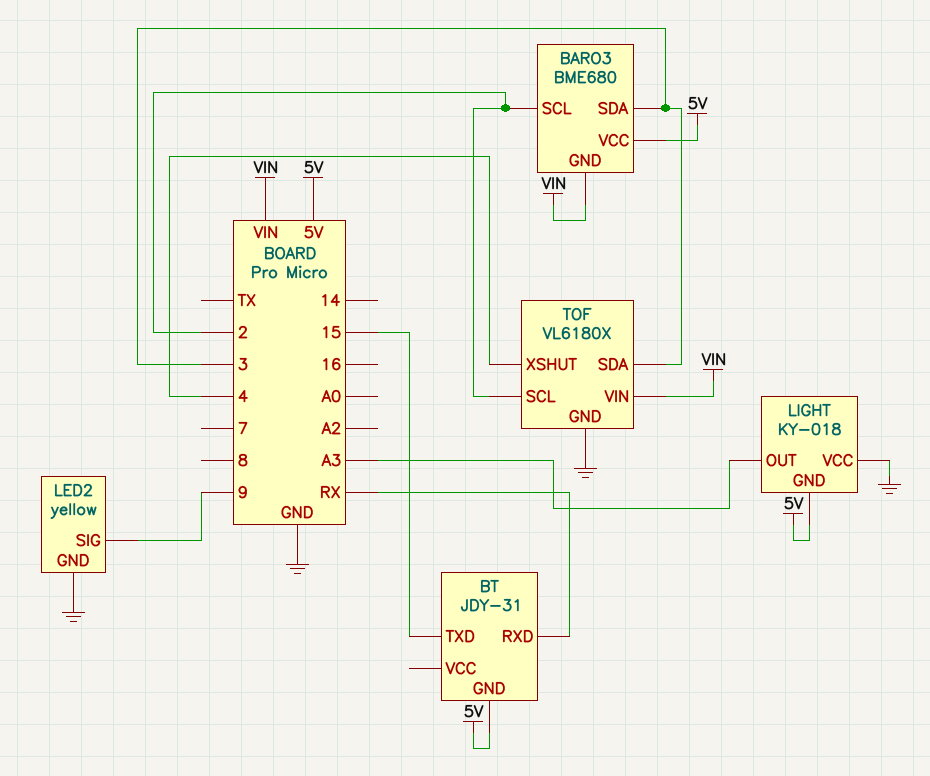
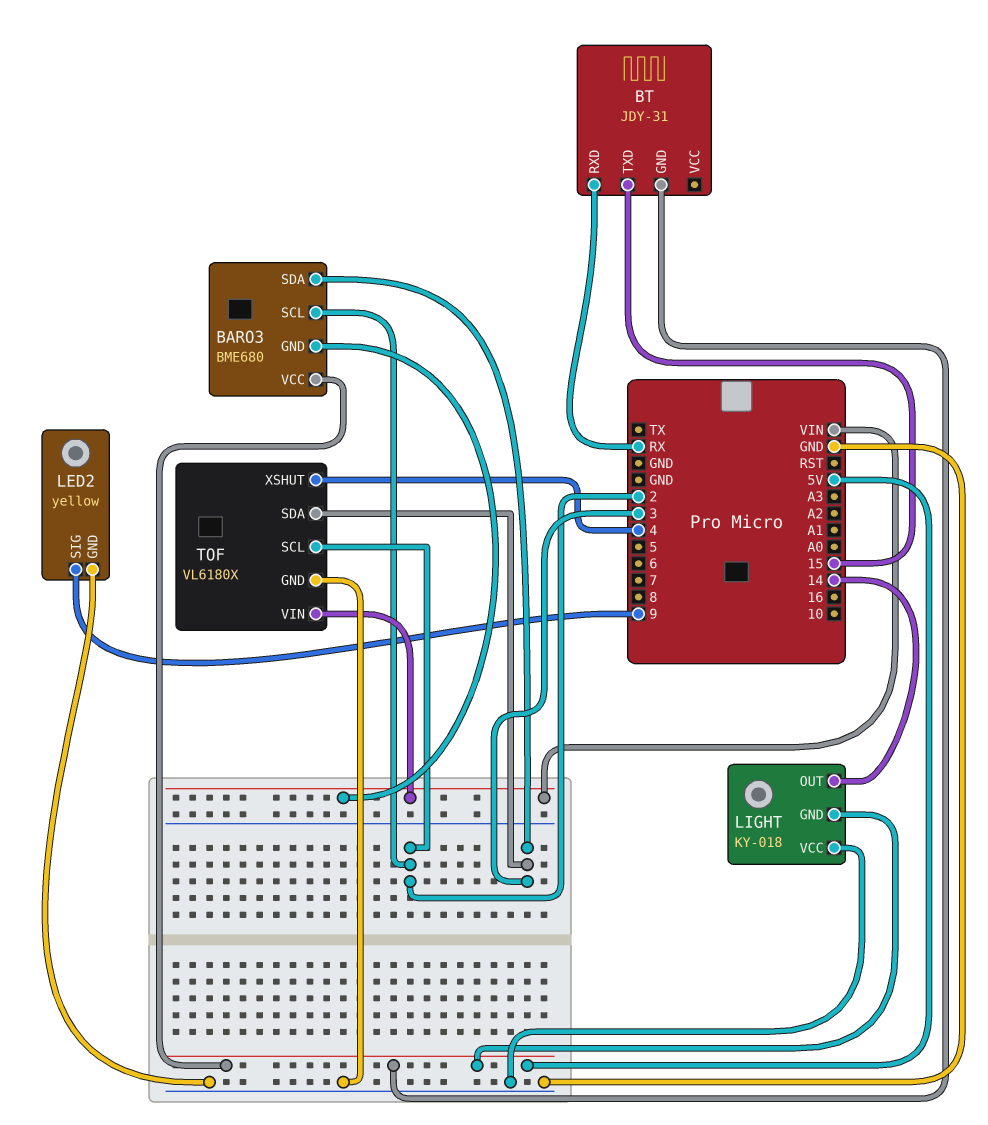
LIGHT pin OUT: A3 -> 14

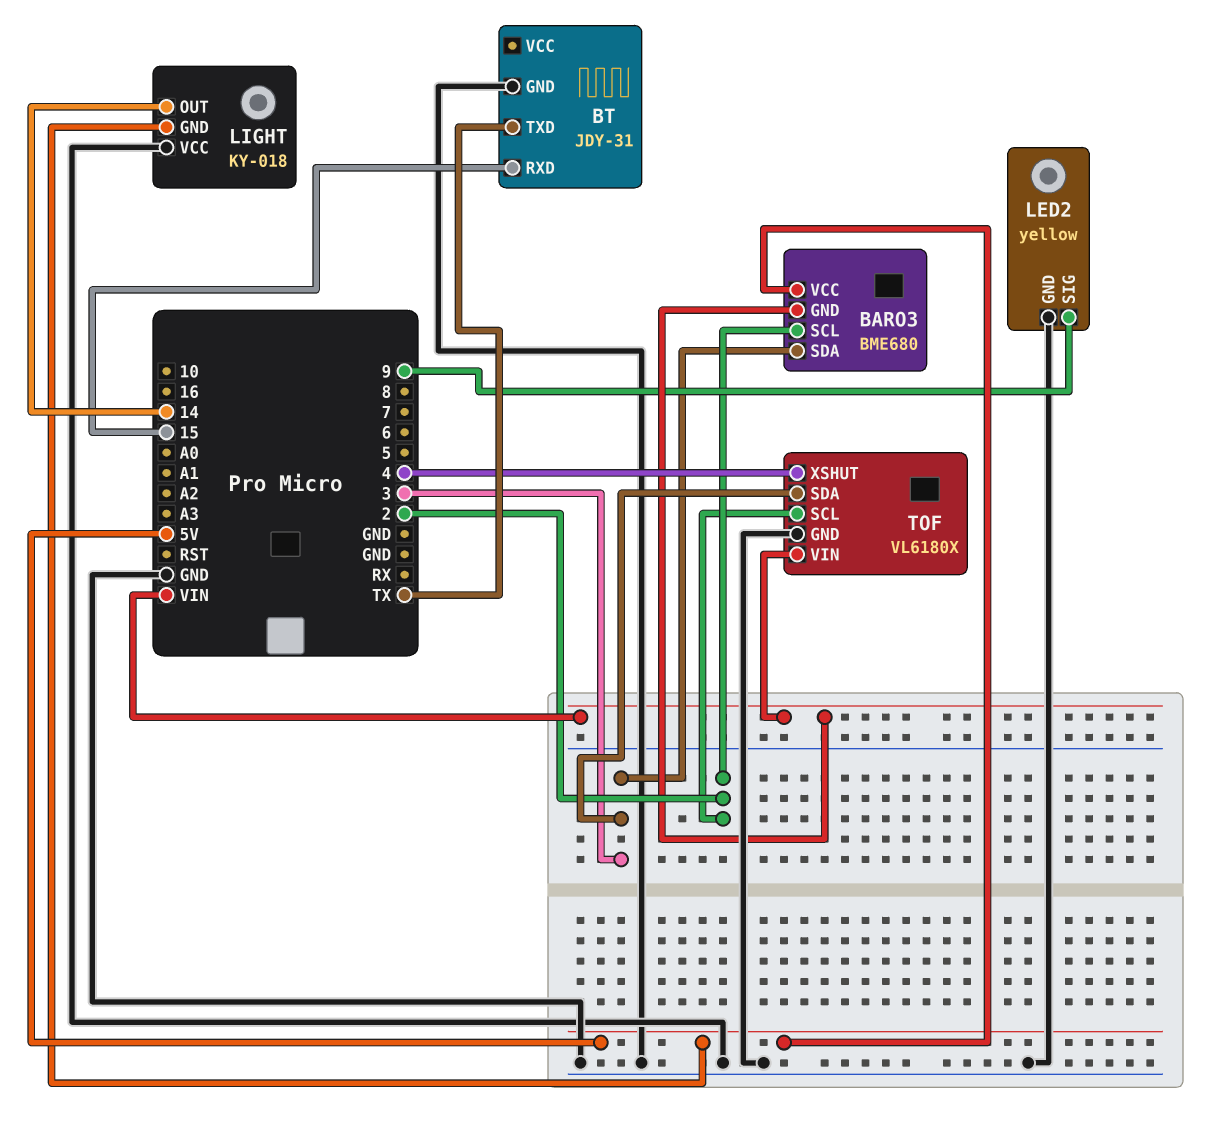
BT pin GND: 5V -> GND
BT pin RXD: RX -> 15
BT pin TXD: 15 -> TX

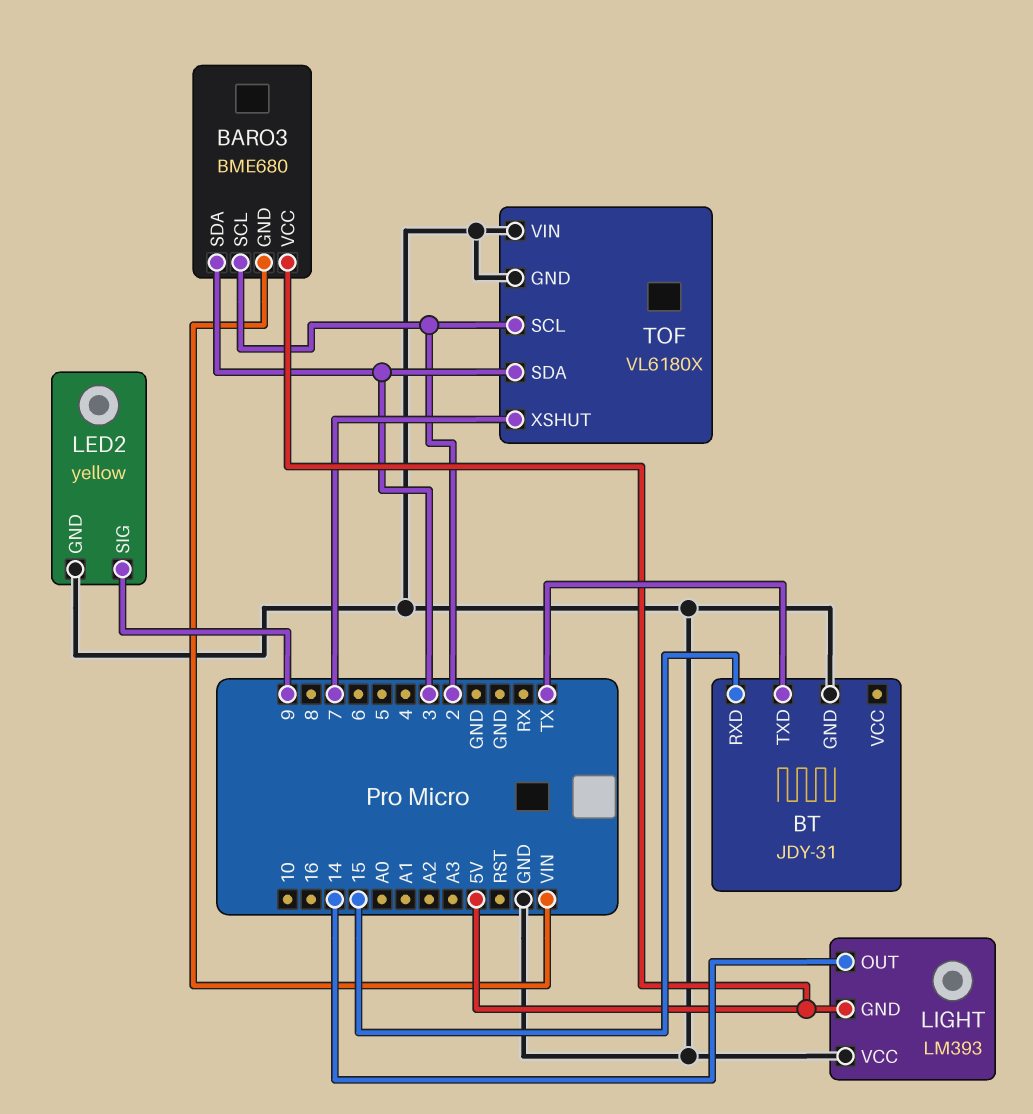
LIGHT: KY-018 -> LM393
TOF pin VIN: VIN -> GND
TOF pin XSHUT: 4 -> 7

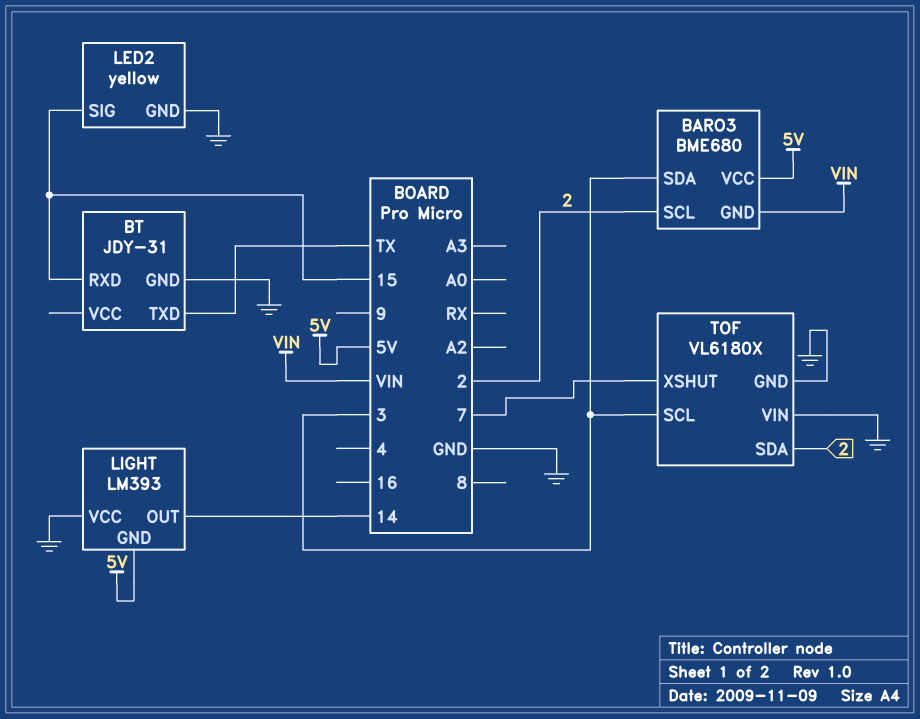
LED2 pin SIG: 9 -> 15
TOF pin SCL: 2 -> 3
TOF pin SDA: 3 -> 2

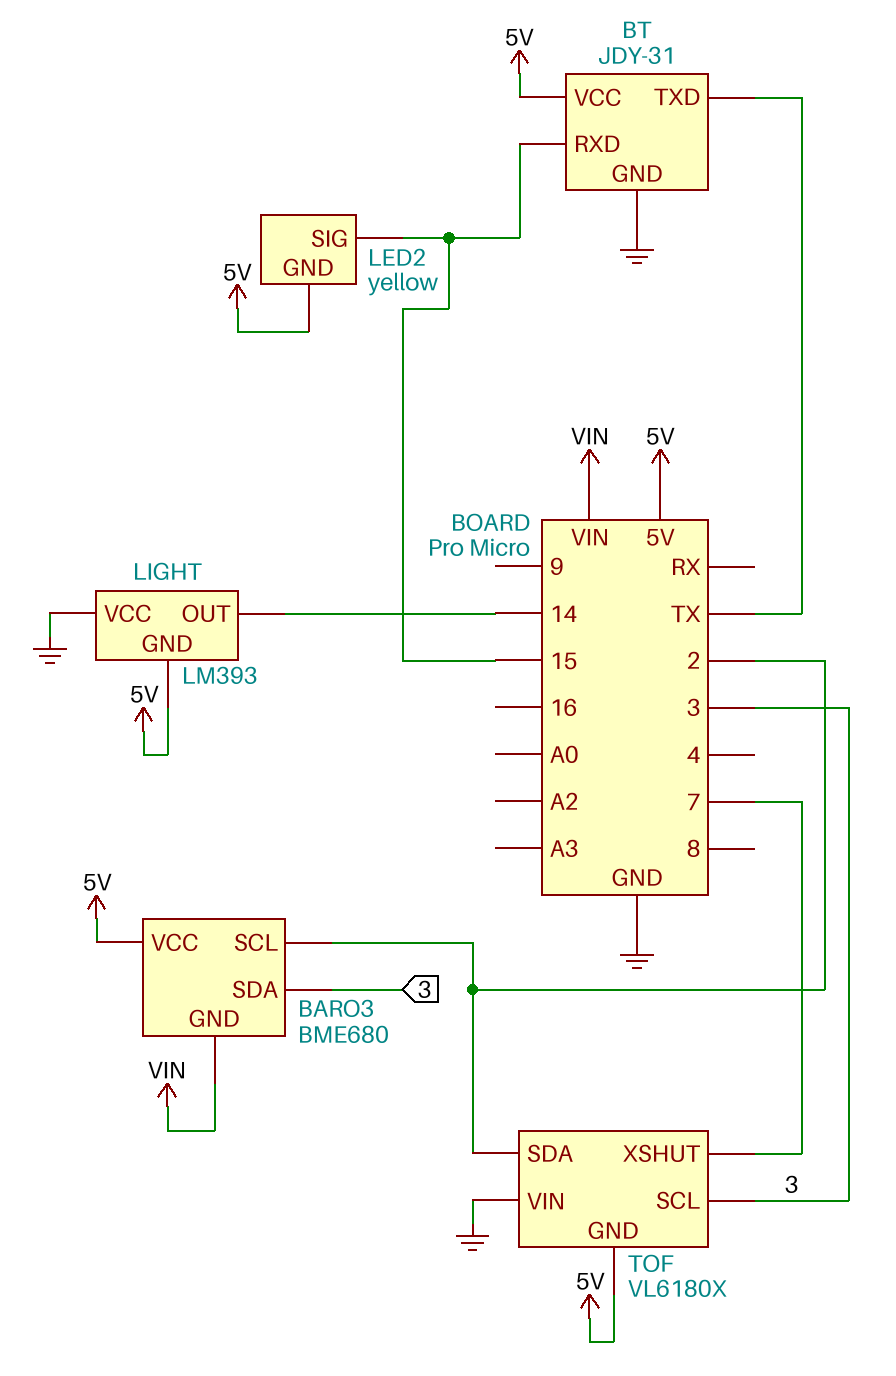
BT pin VCC: none -> 5V
LED2 pin GND: GND -> 5V
TOF pin GND: GND -> 5V

